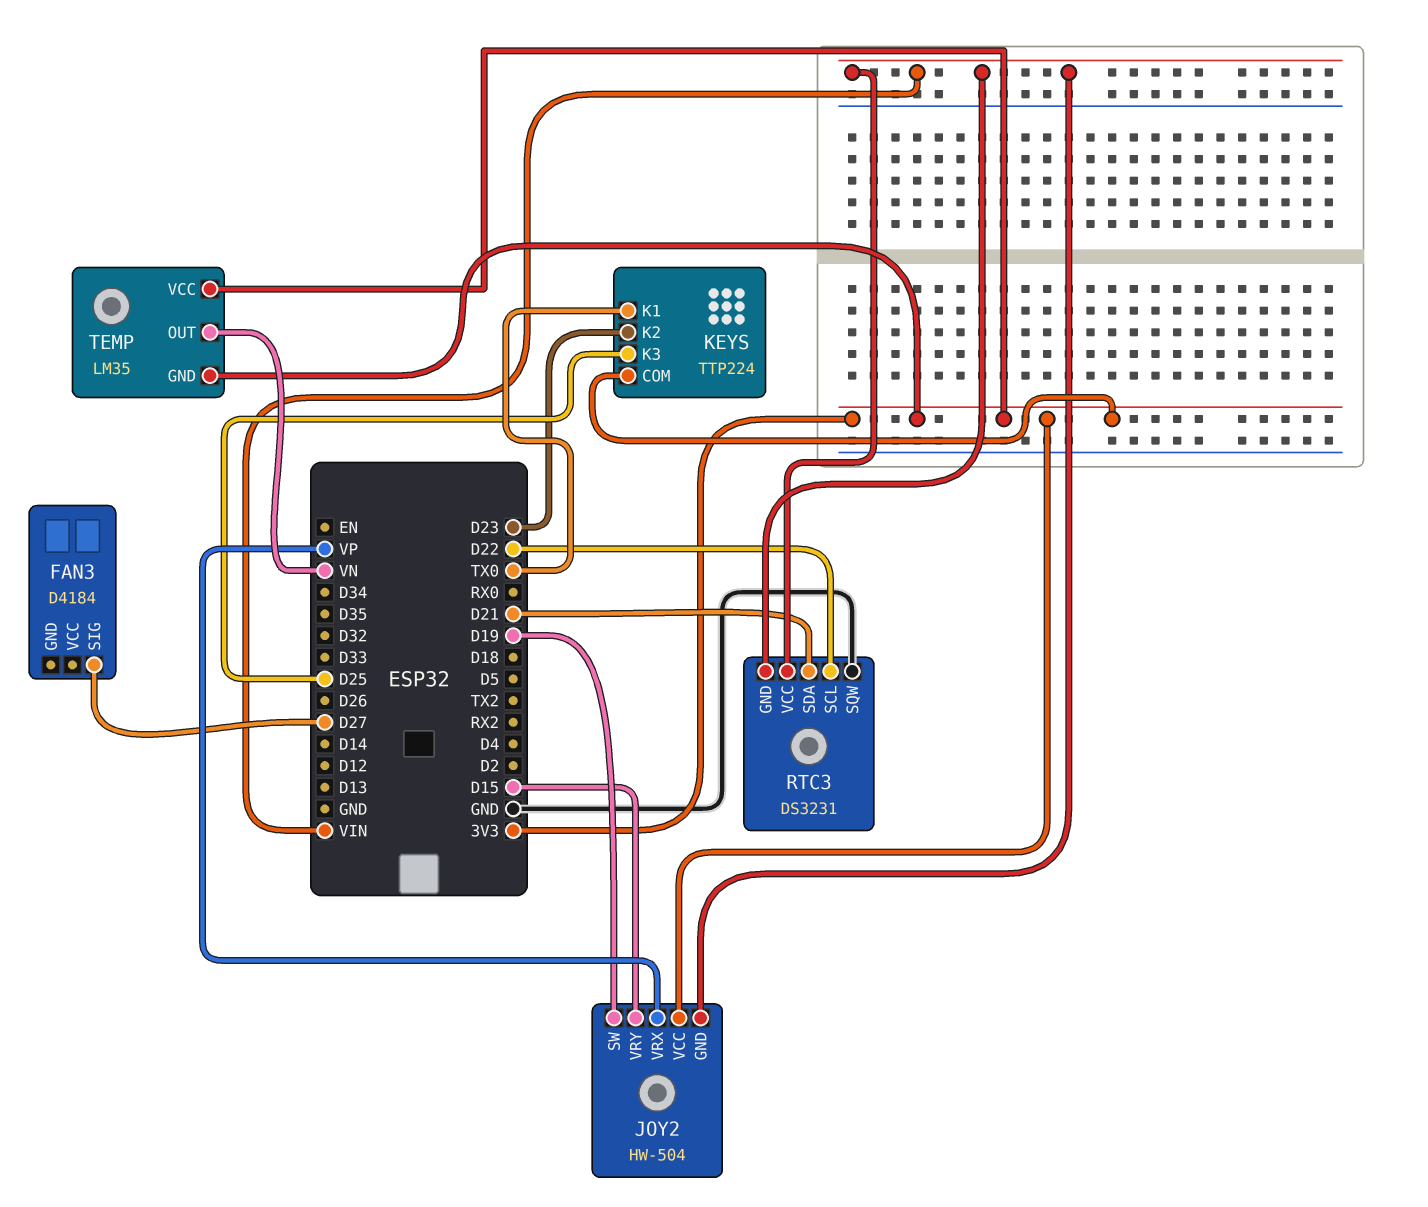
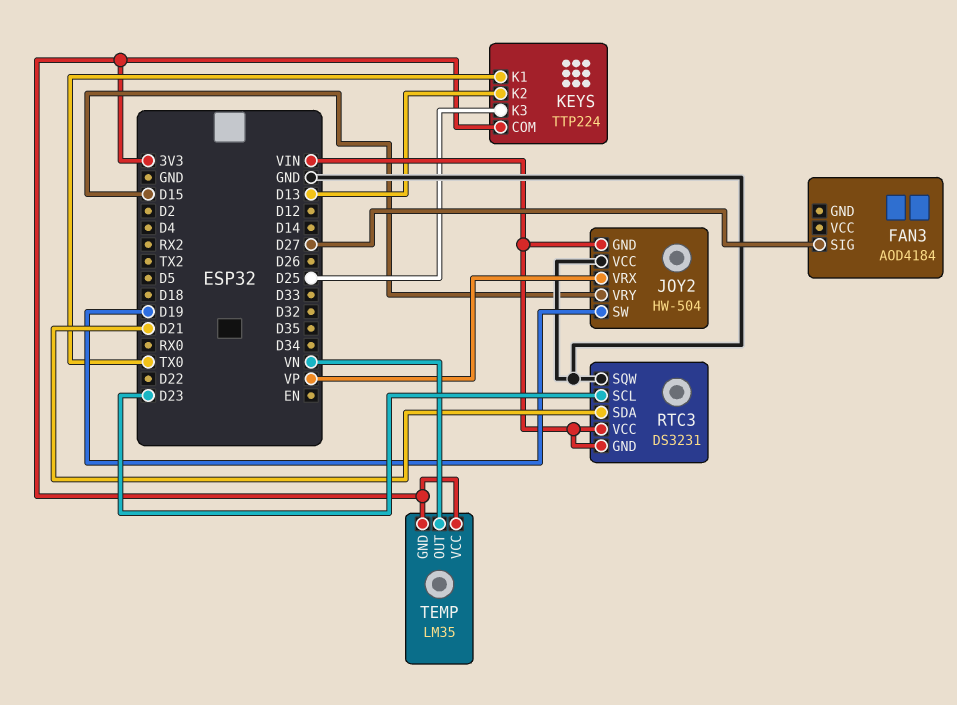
FAN3: D4184 -> AOD4184
JOY2 pin VCC: 3V3 -> GND
KEYS pin K2: D23 -> D13
RTC3 pin SCL: D22 -> D23

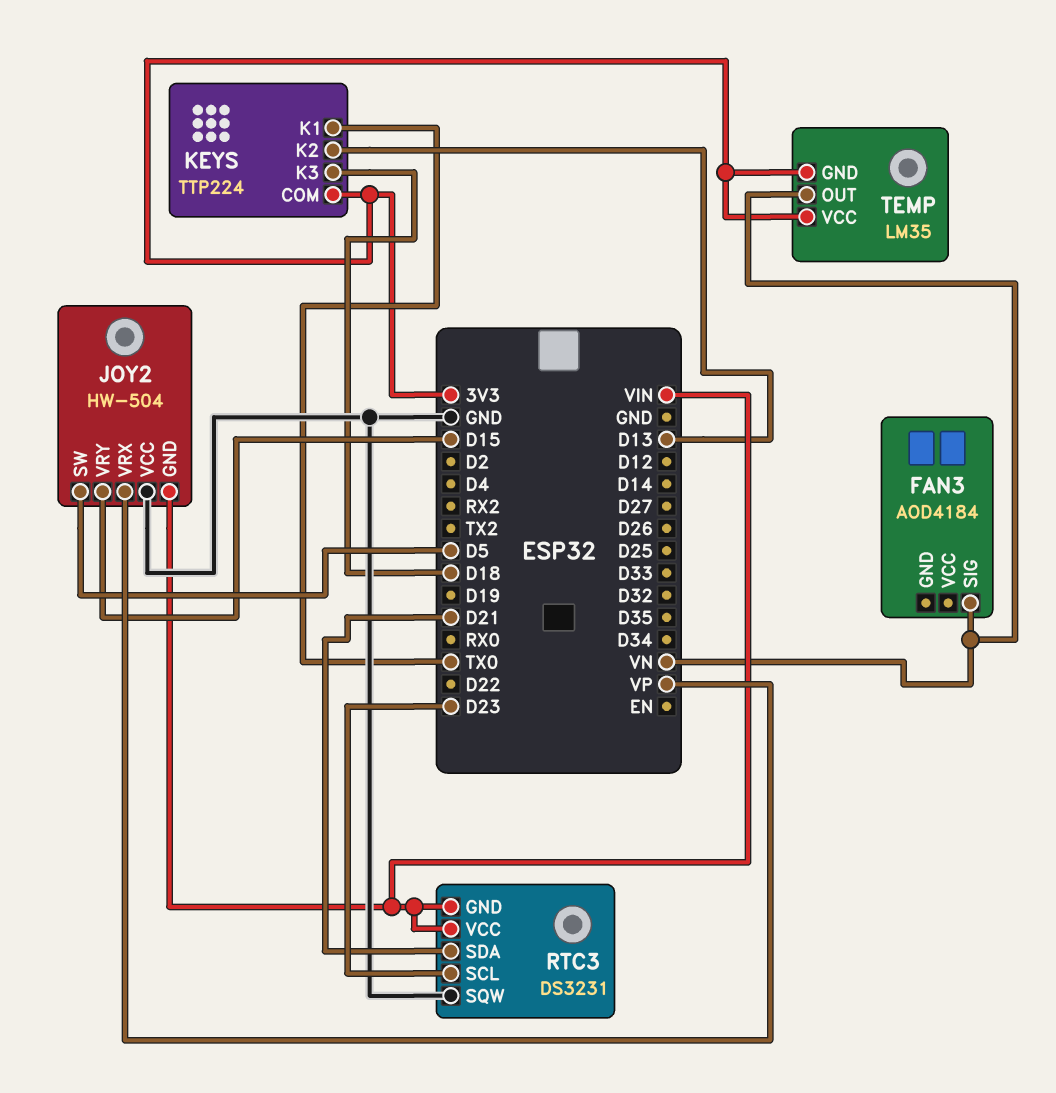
FAN3 pin SIG: D27 -> VN
JOY2 pin SW: D19 -> D5
KEYS pin K3: D25 -> D18

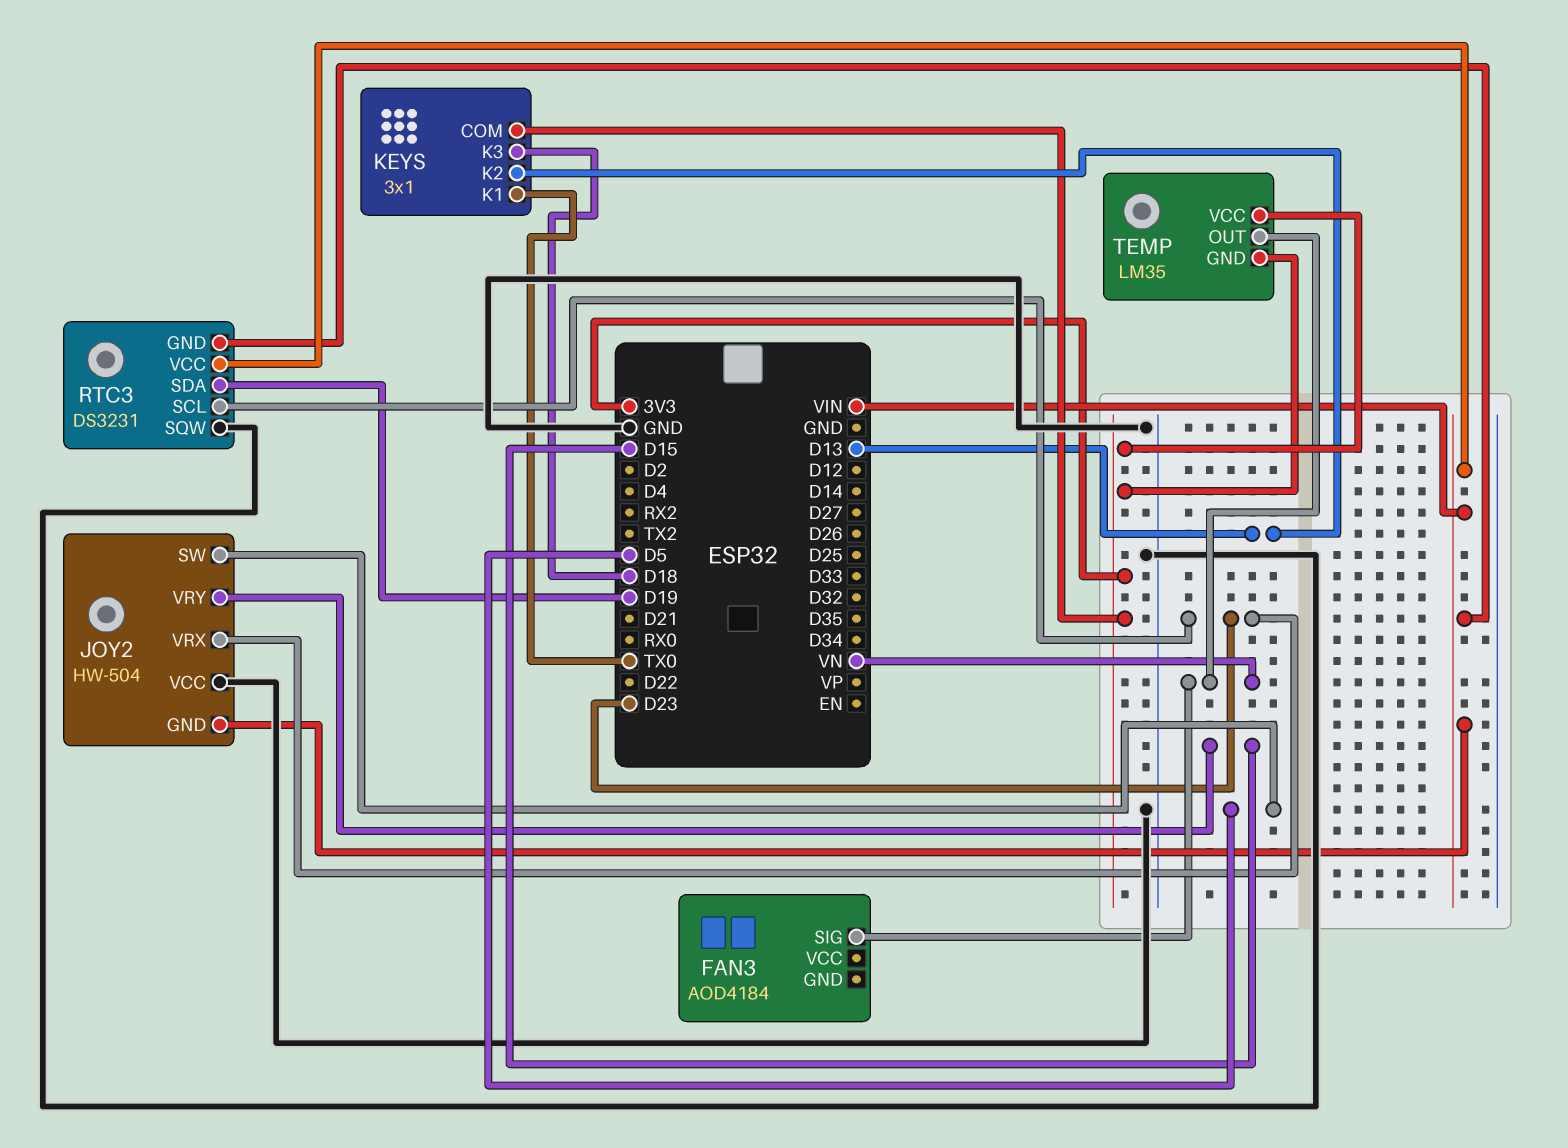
JOY2 pin VRX: VP -> D23
KEYS: TTP224 -> 3x1
RTC3 pin SDA: D21 -> D19

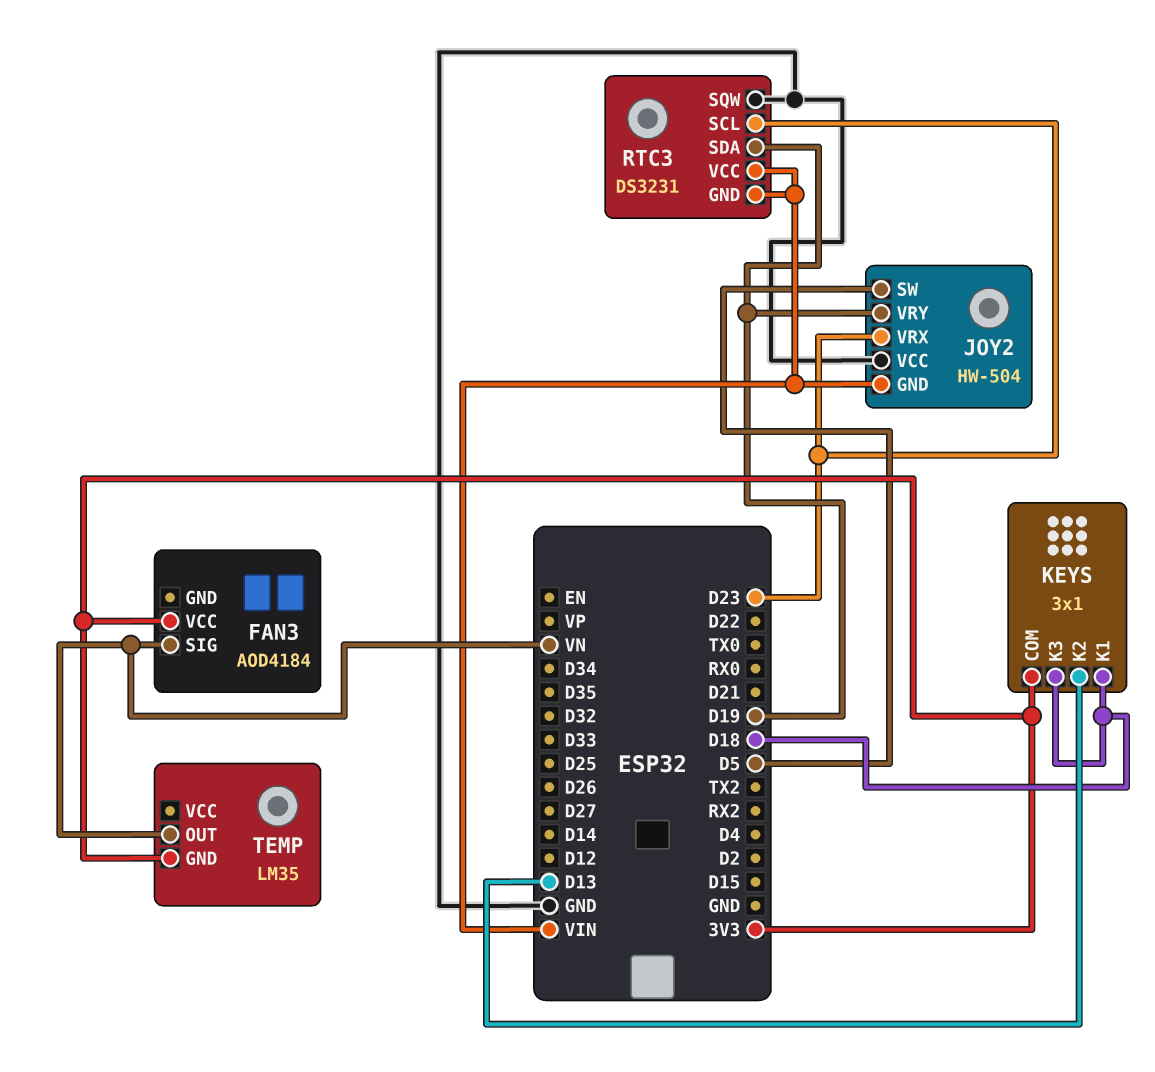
FAN3 pin VCC: none -> 3V3
JOY2 pin VRY: D15 -> D19
KEYS pin K1: TX0 -> D18
TEMP pin VCC: 3V3 -> none

